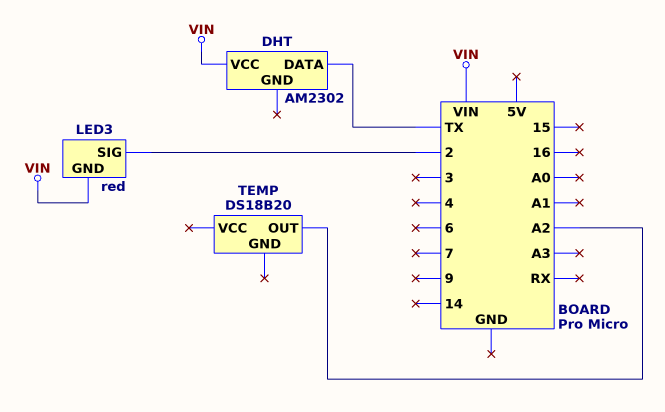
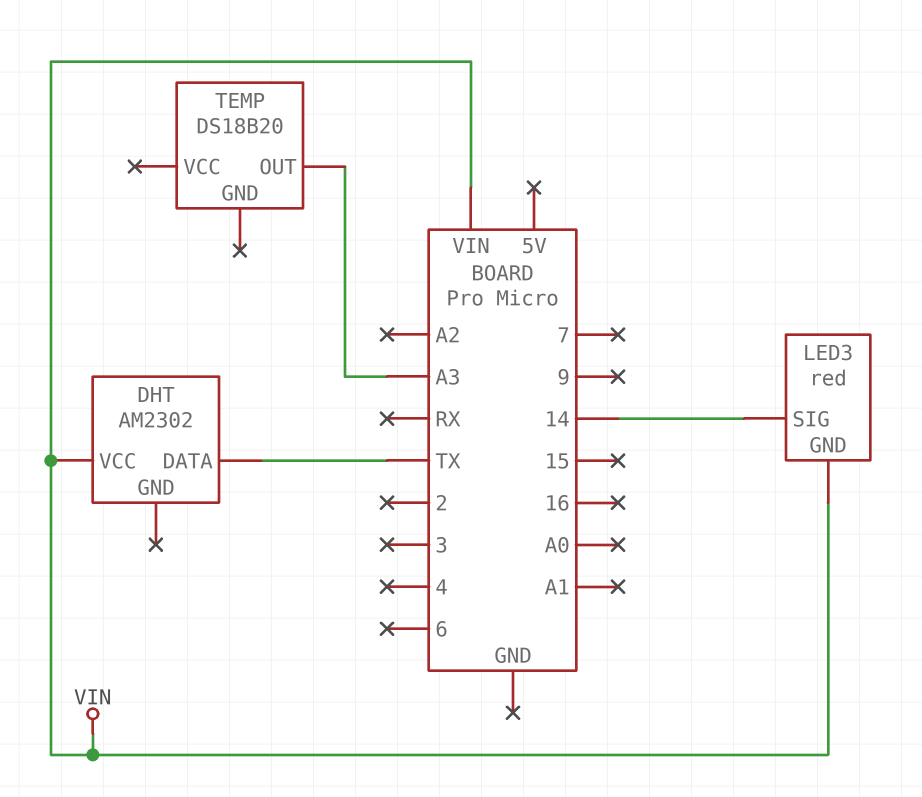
LED3 pin SIG: 2 -> 14
TEMP pin OUT: A2 -> A3

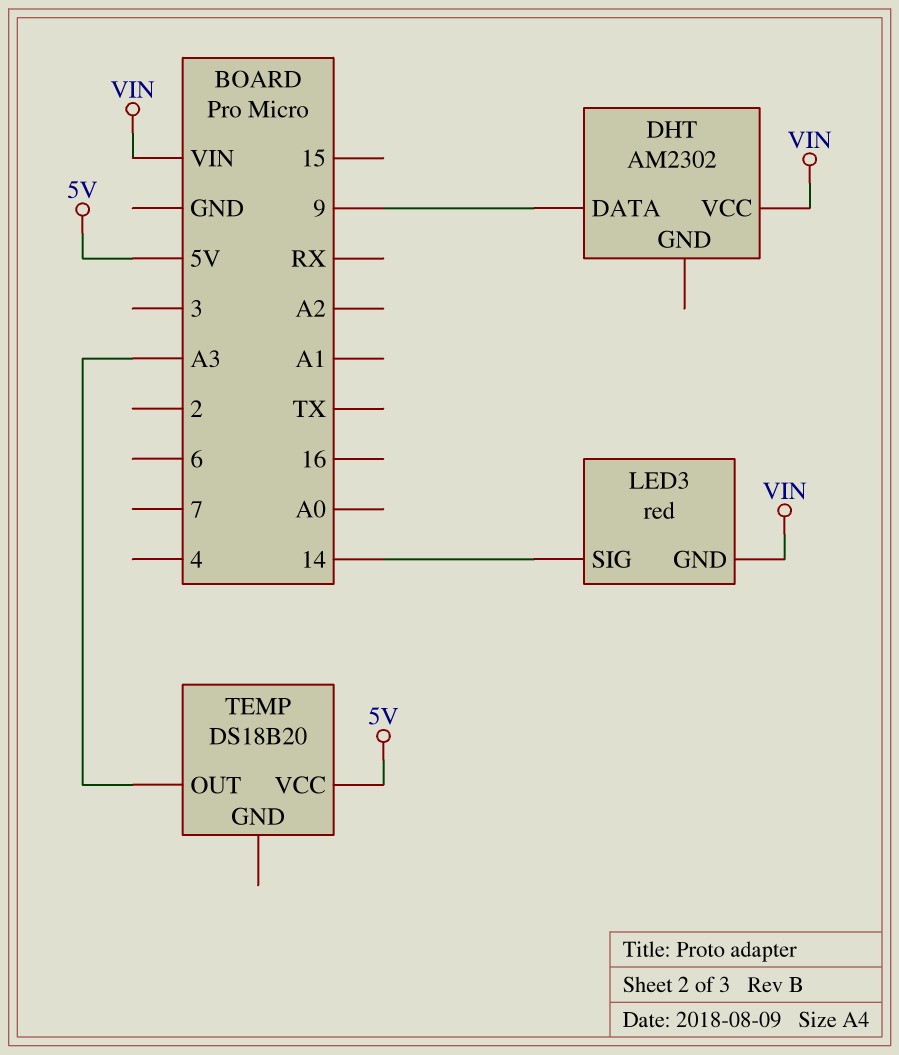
DHT pin DATA: TX -> 9
TEMP pin VCC: none -> 5V

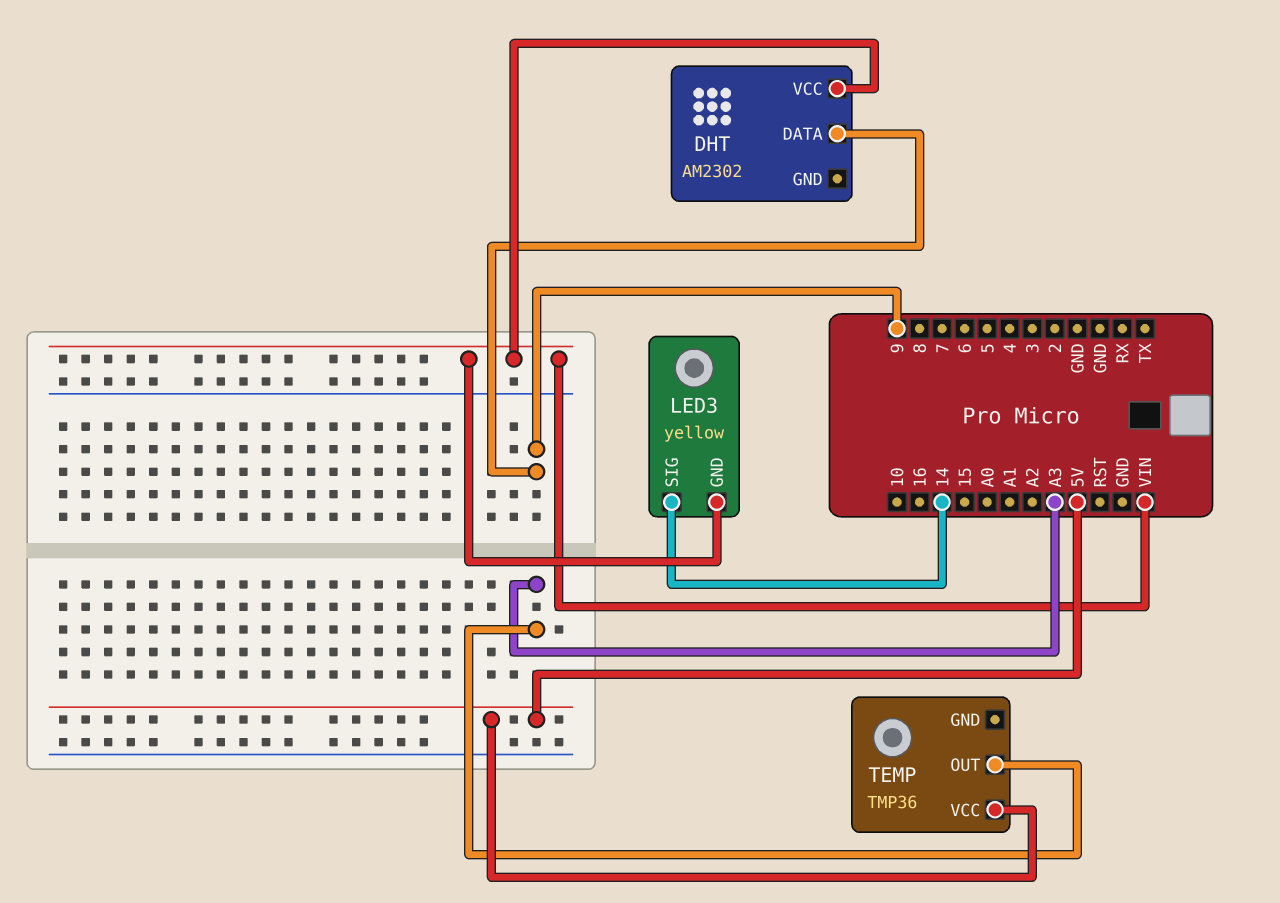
LED3: red -> yellow
TEMP: DS18B20 -> TMP36

